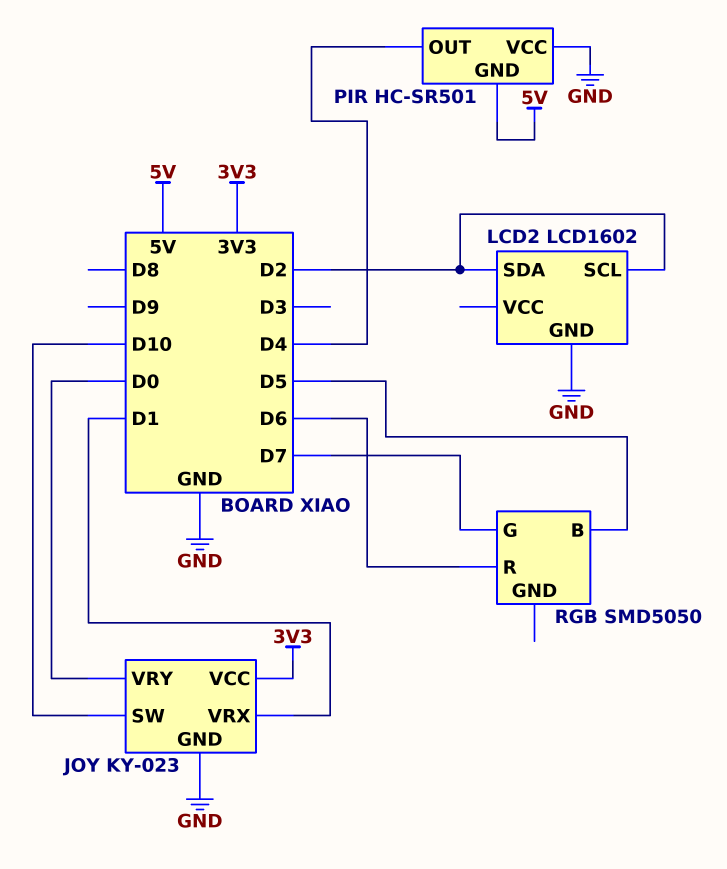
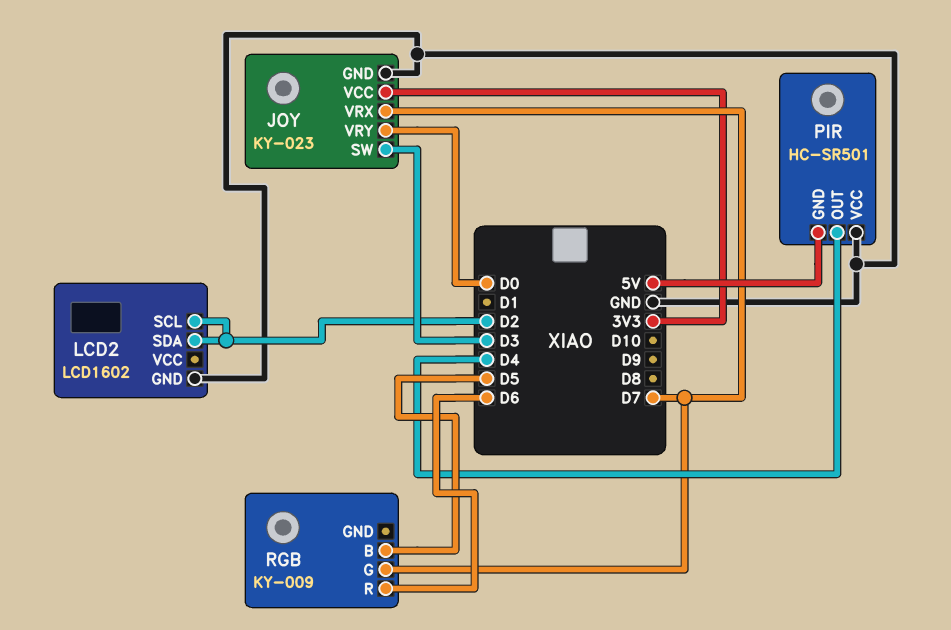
JOY pin SW: D10 -> D3
JOY pin VRX: D1 -> D7
RGB: SMD5050 -> KY-009

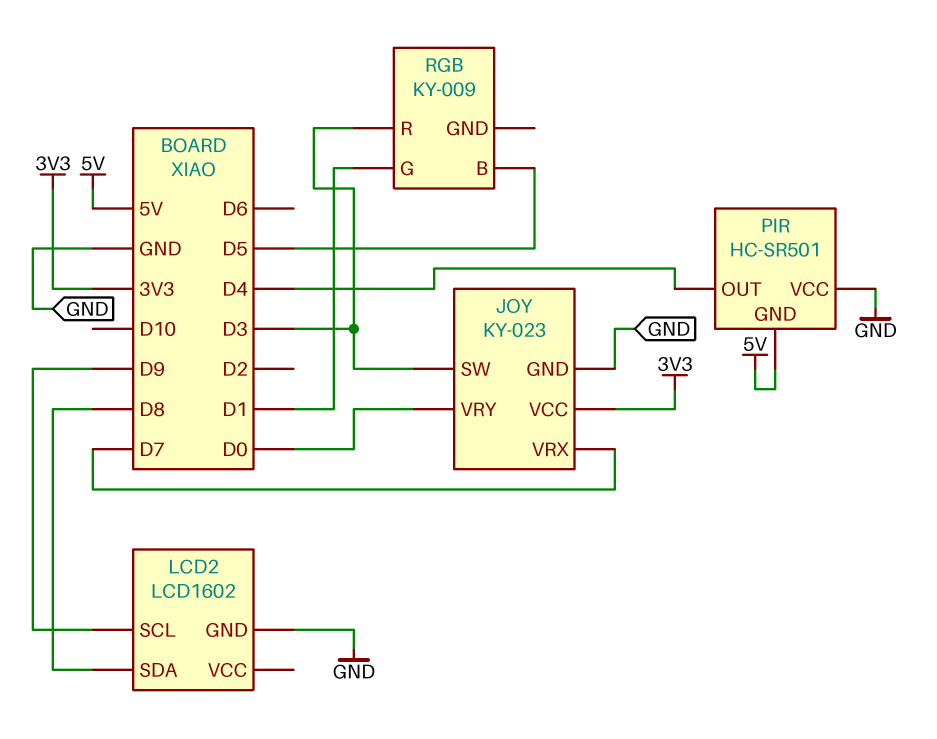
LCD2 pin SCL: D2 -> D9
LCD2 pin SDA: D2 -> D8
RGB pin G: D7 -> D1
RGB pin R: D6 -> D3

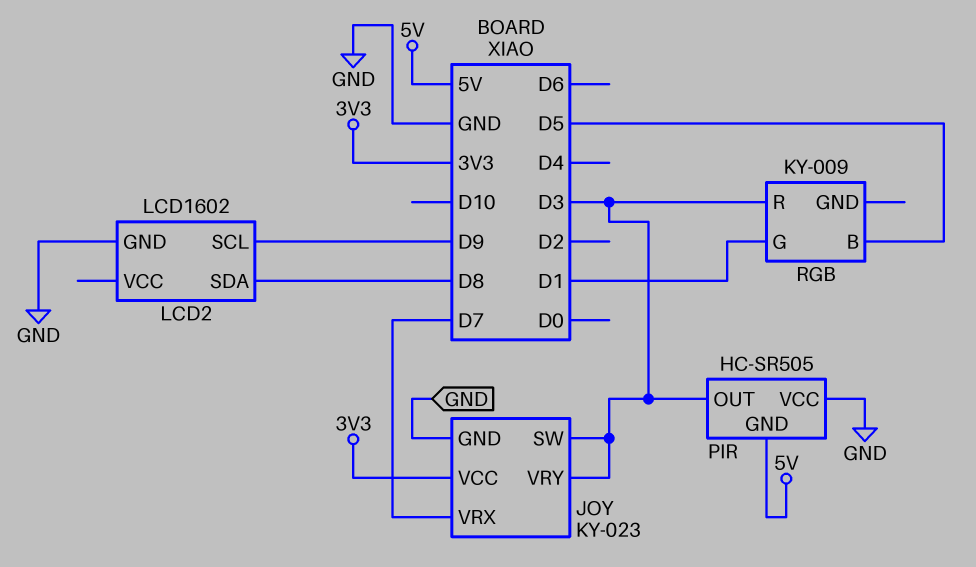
JOY pin VRY: D0 -> D3
PIR: HC-SR501 -> HC-SR505
PIR pin OUT: D4 -> D3

